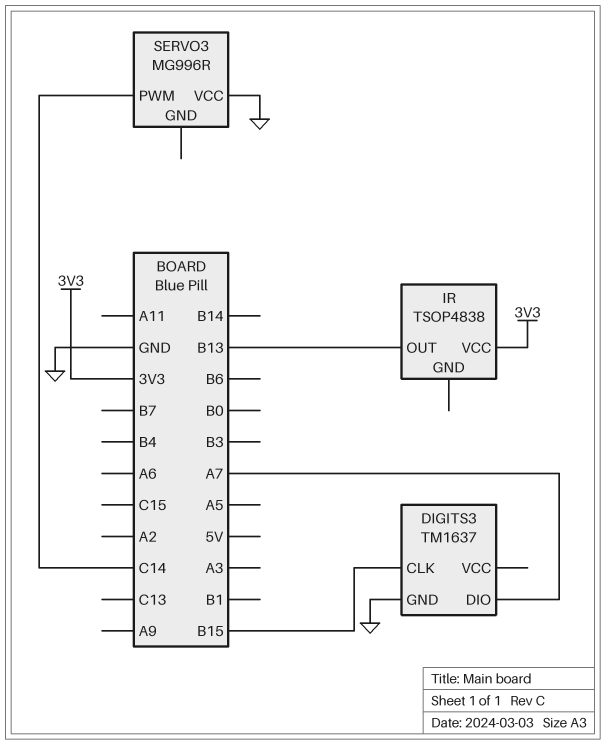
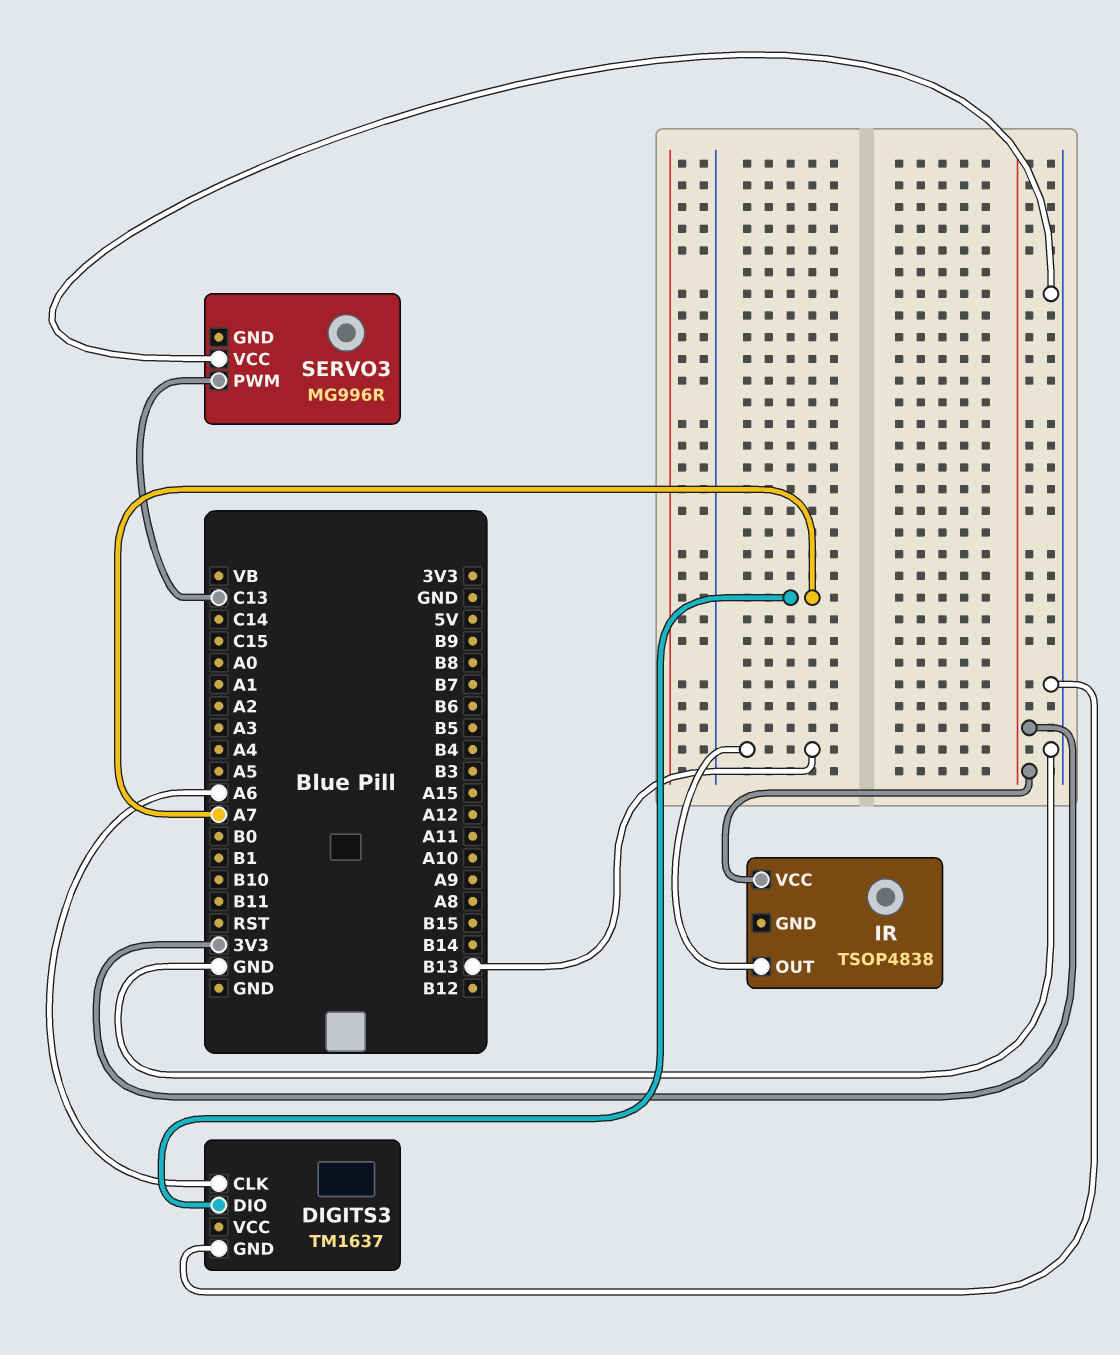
DIGITS3 pin CLK: B15 -> A6
SERVO3 pin PWM: C14 -> C13

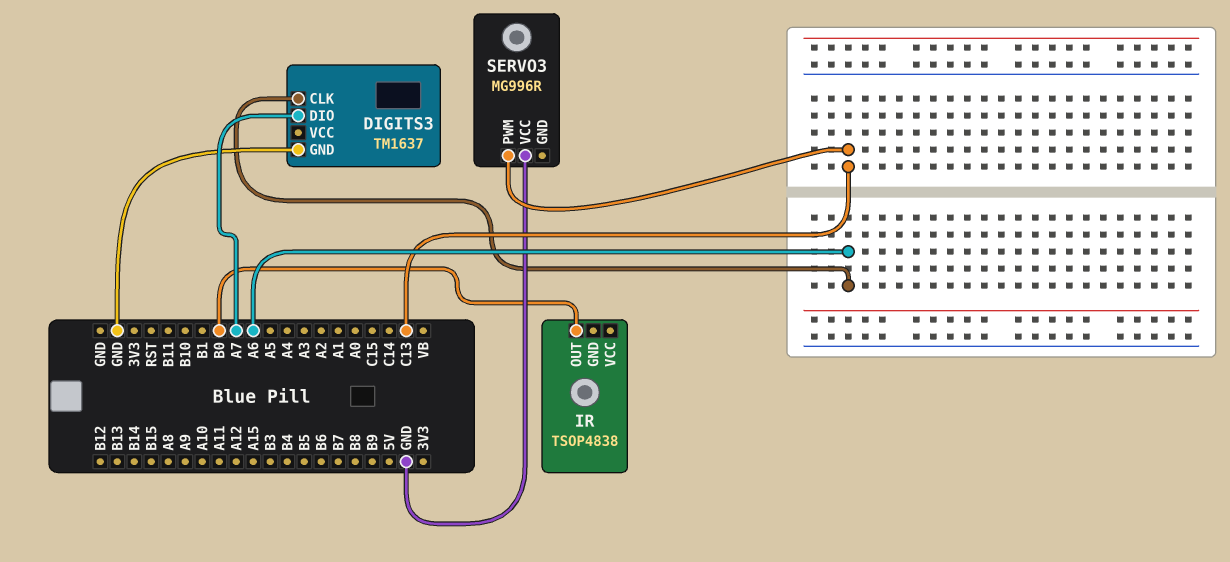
IR pin OUT: B13 -> B0
IR pin VCC: 3V3 -> none

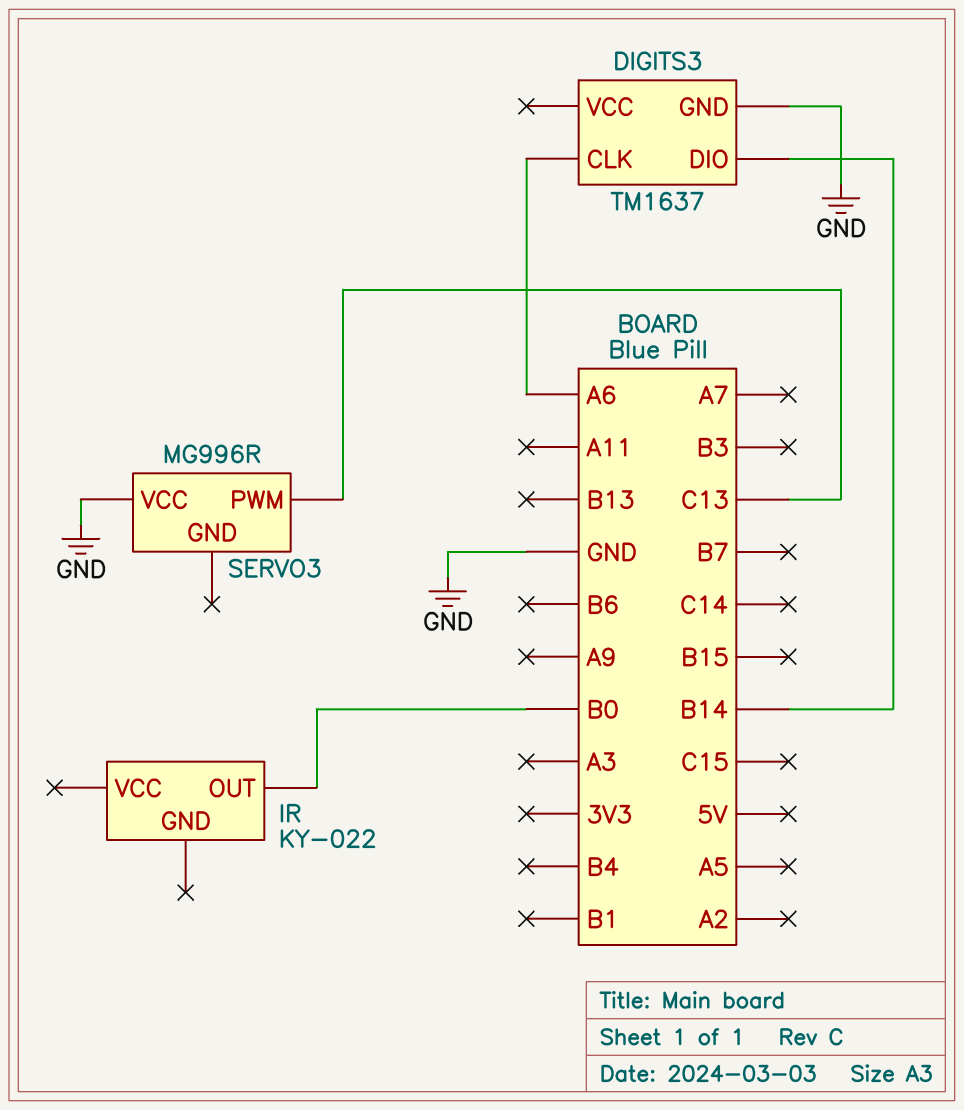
DIGITS3 pin DIO: A7 -> B14
IR: TSOP4838 -> KY-022

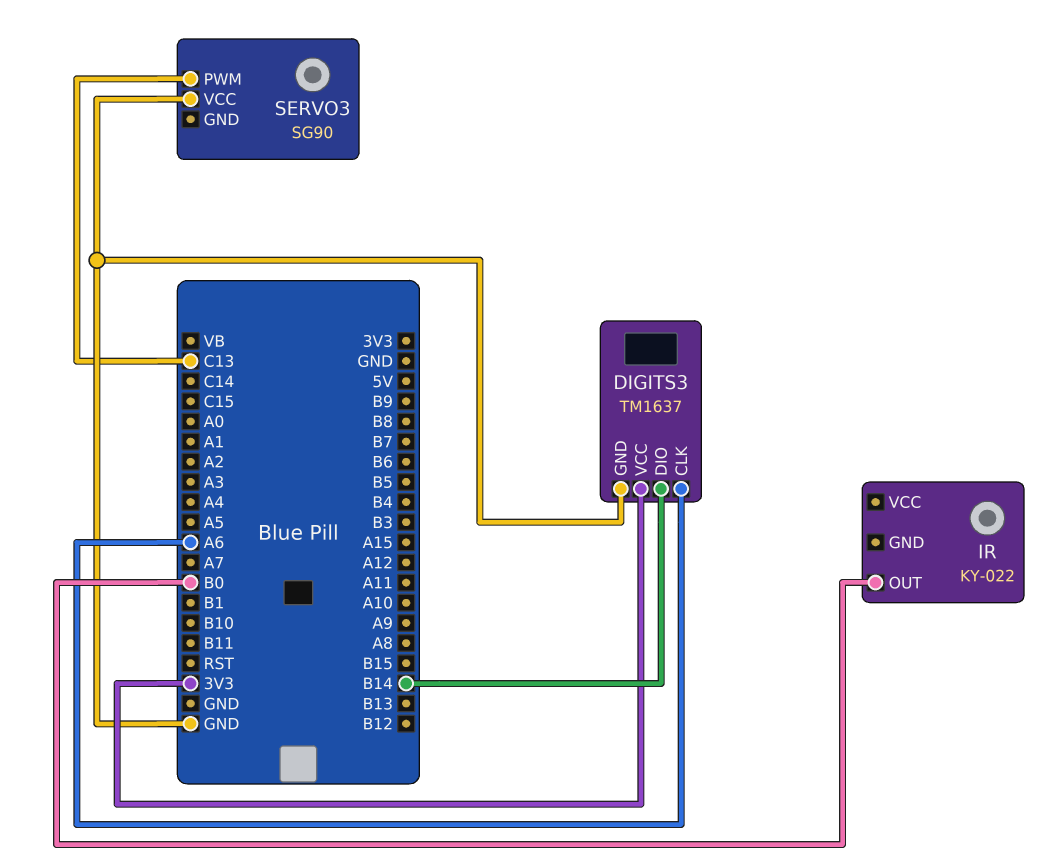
DIGITS3 pin VCC: none -> 3V3
SERVO3: MG996R -> SG90

